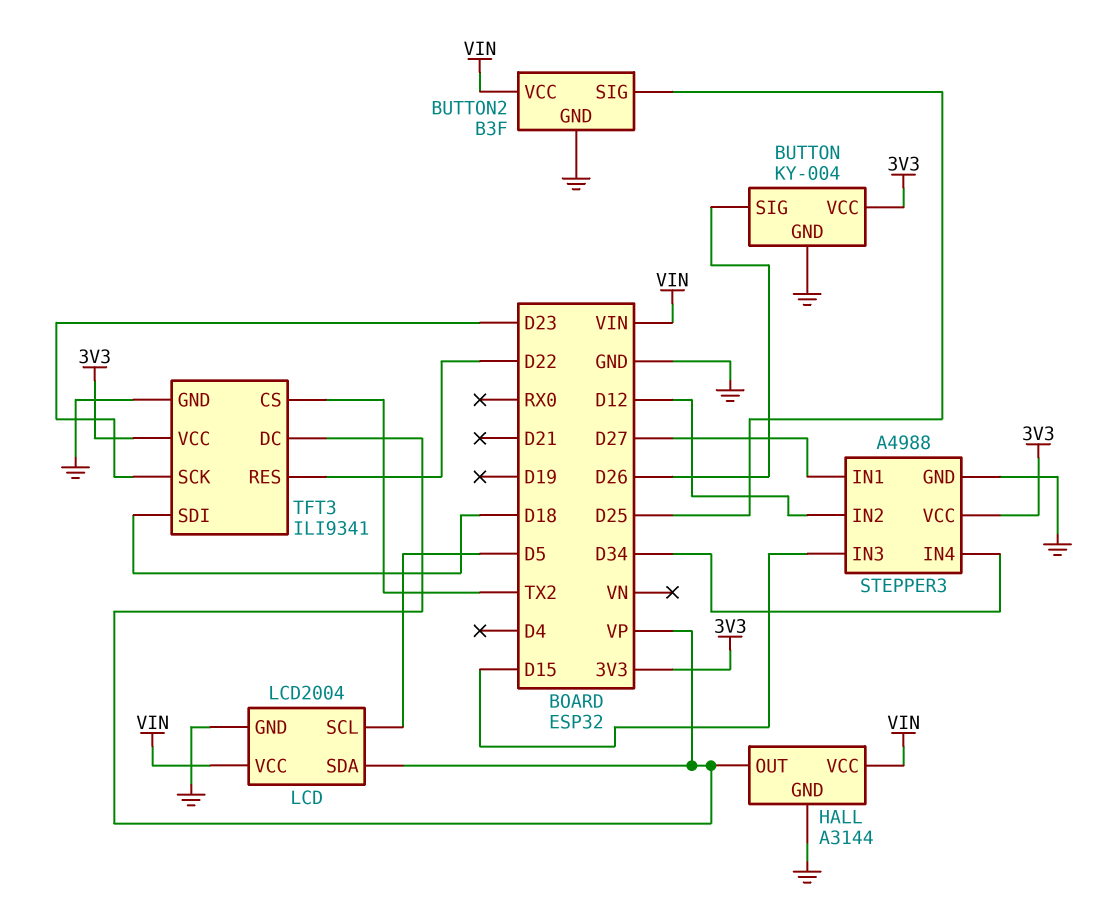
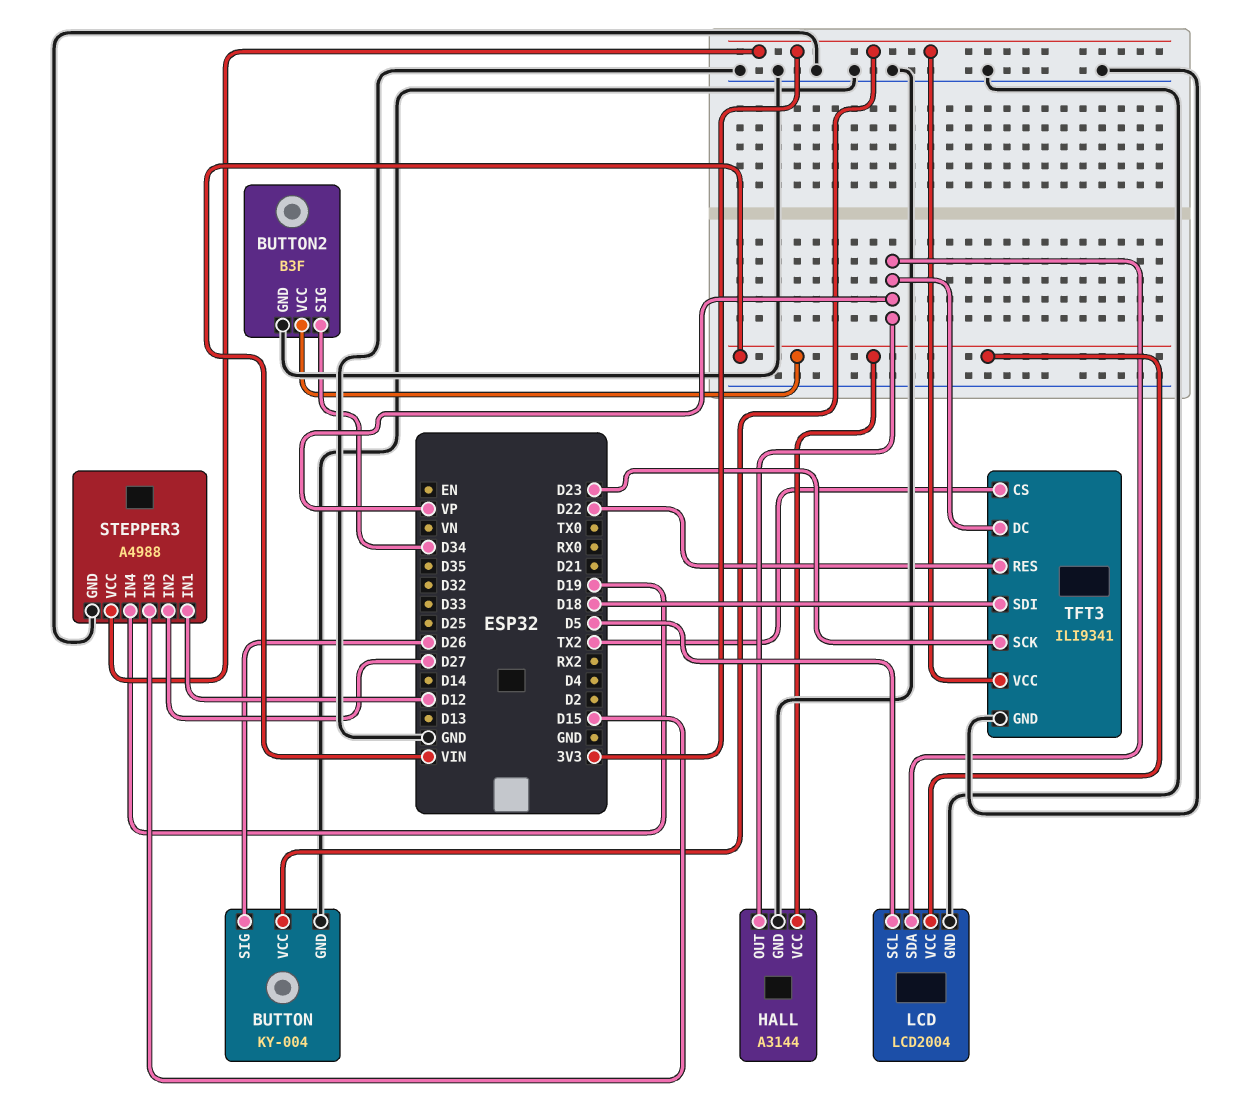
BUTTON2 pin SIG: D25 -> D34
STEPPER3 pin IN1: D27 -> D12
STEPPER3 pin IN2: D12 -> D27
STEPPER3 pin IN4: D34 -> D19

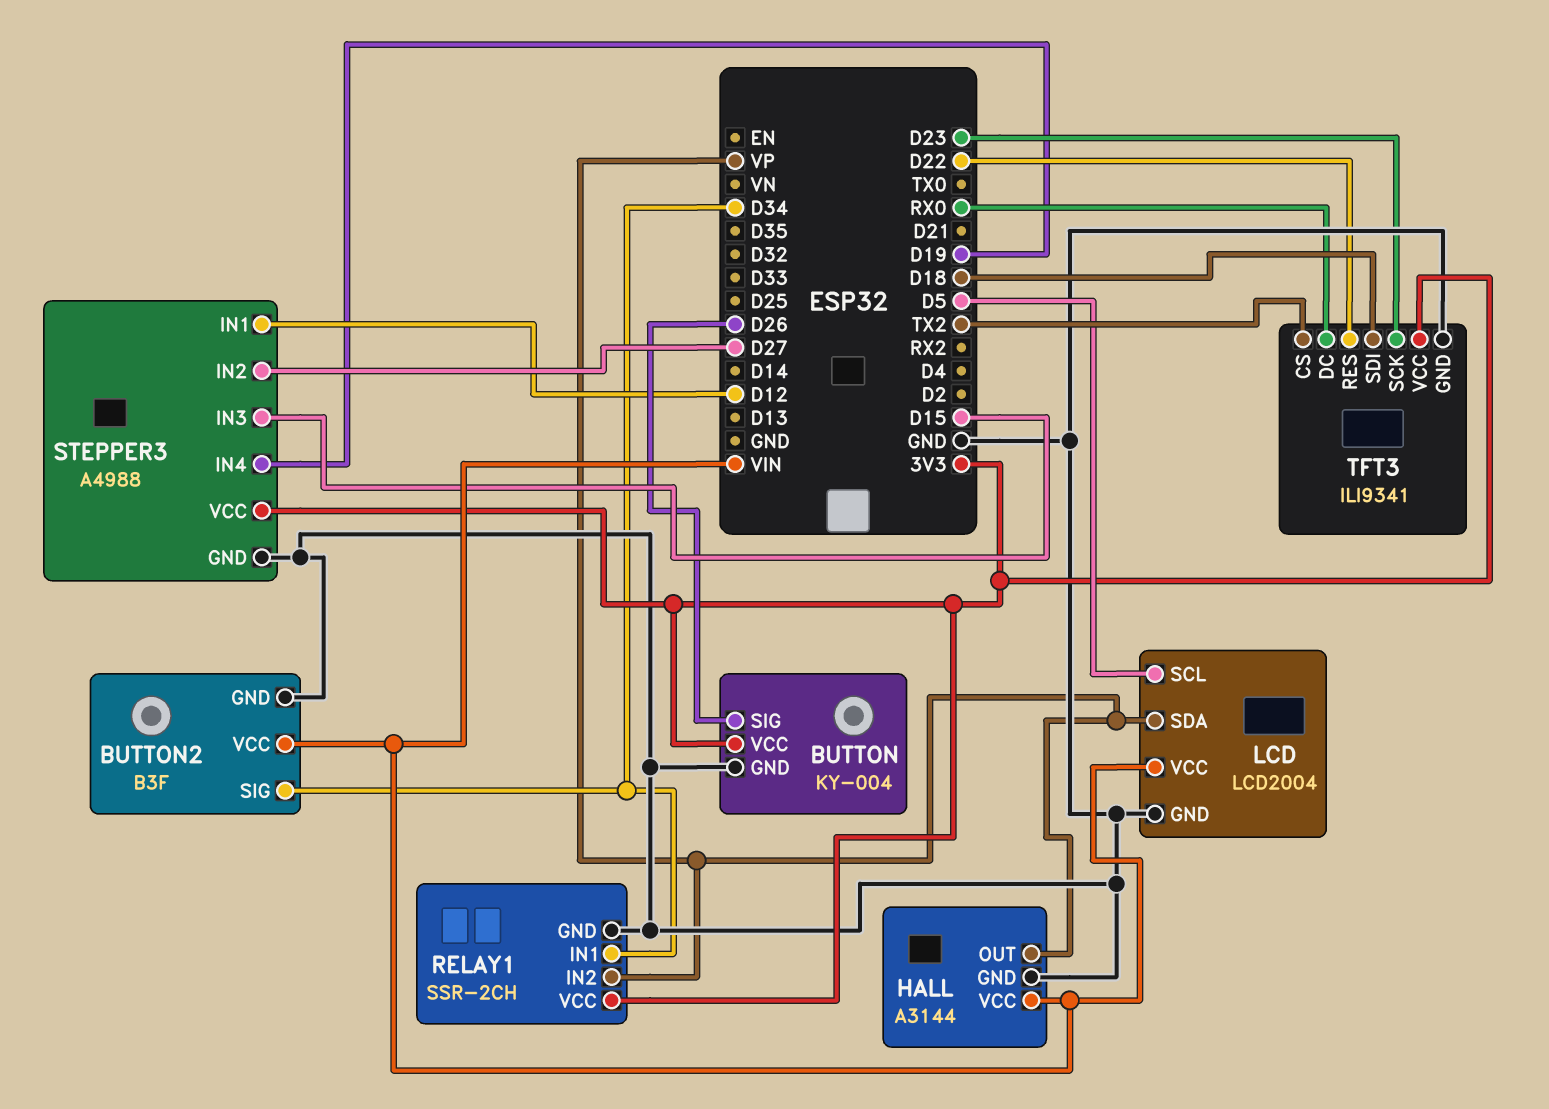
RELAY1: none -> SSR-2CH
RELAY1 pin GND: none -> GND
RELAY1 pin IN1: none -> D34
RELAY1 pin IN2: none -> VP
RELAY1 pin VCC: none -> 3V3
TFT3 pin DC: VP -> RX0

